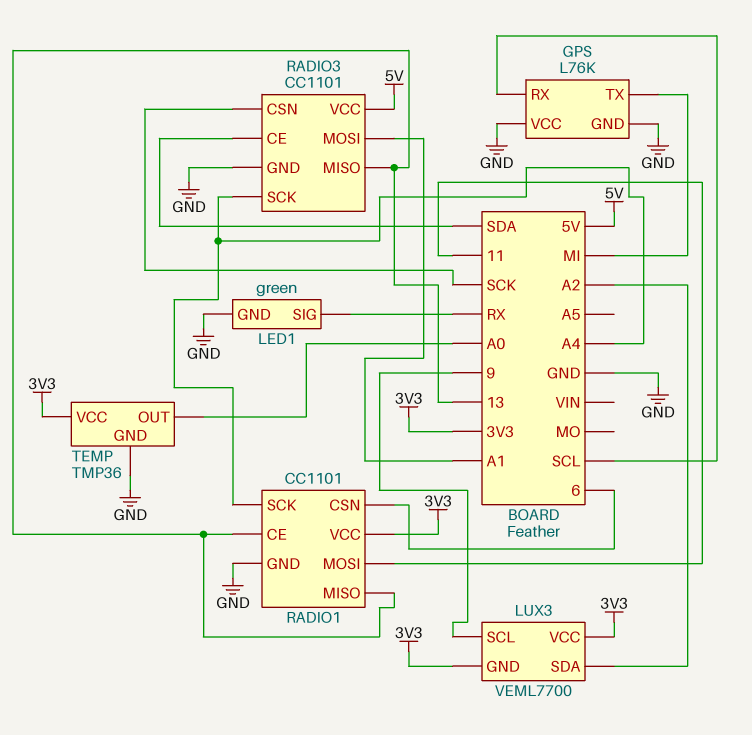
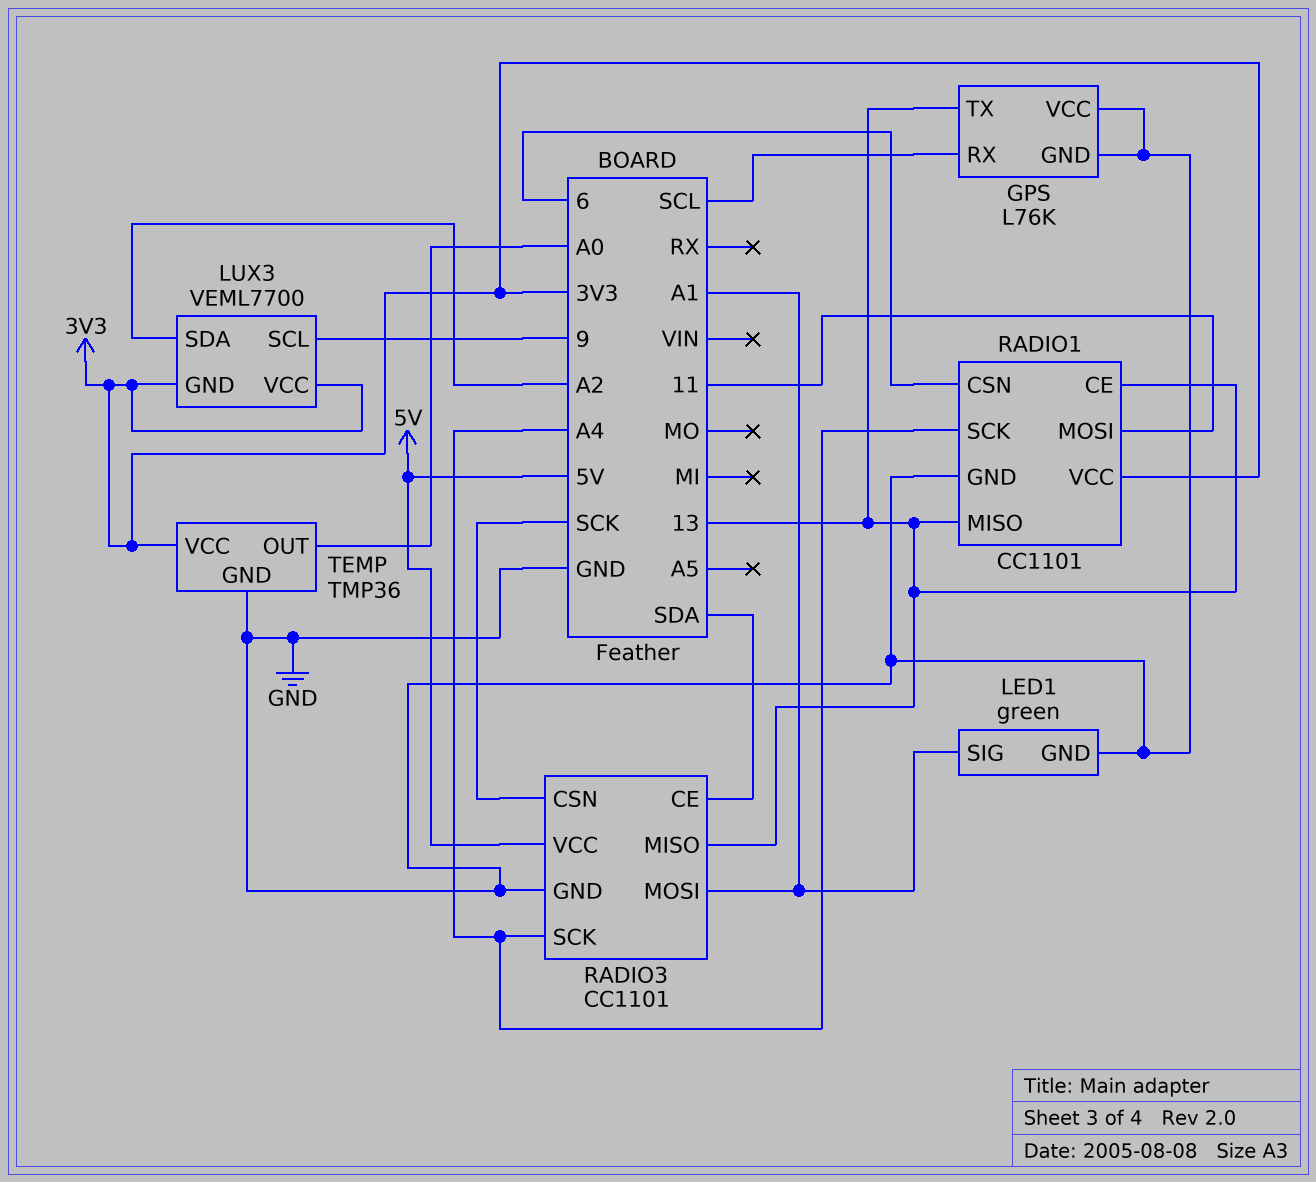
GPS pin TX: MI -> 13
LED1 pin SIG: RX -> A1

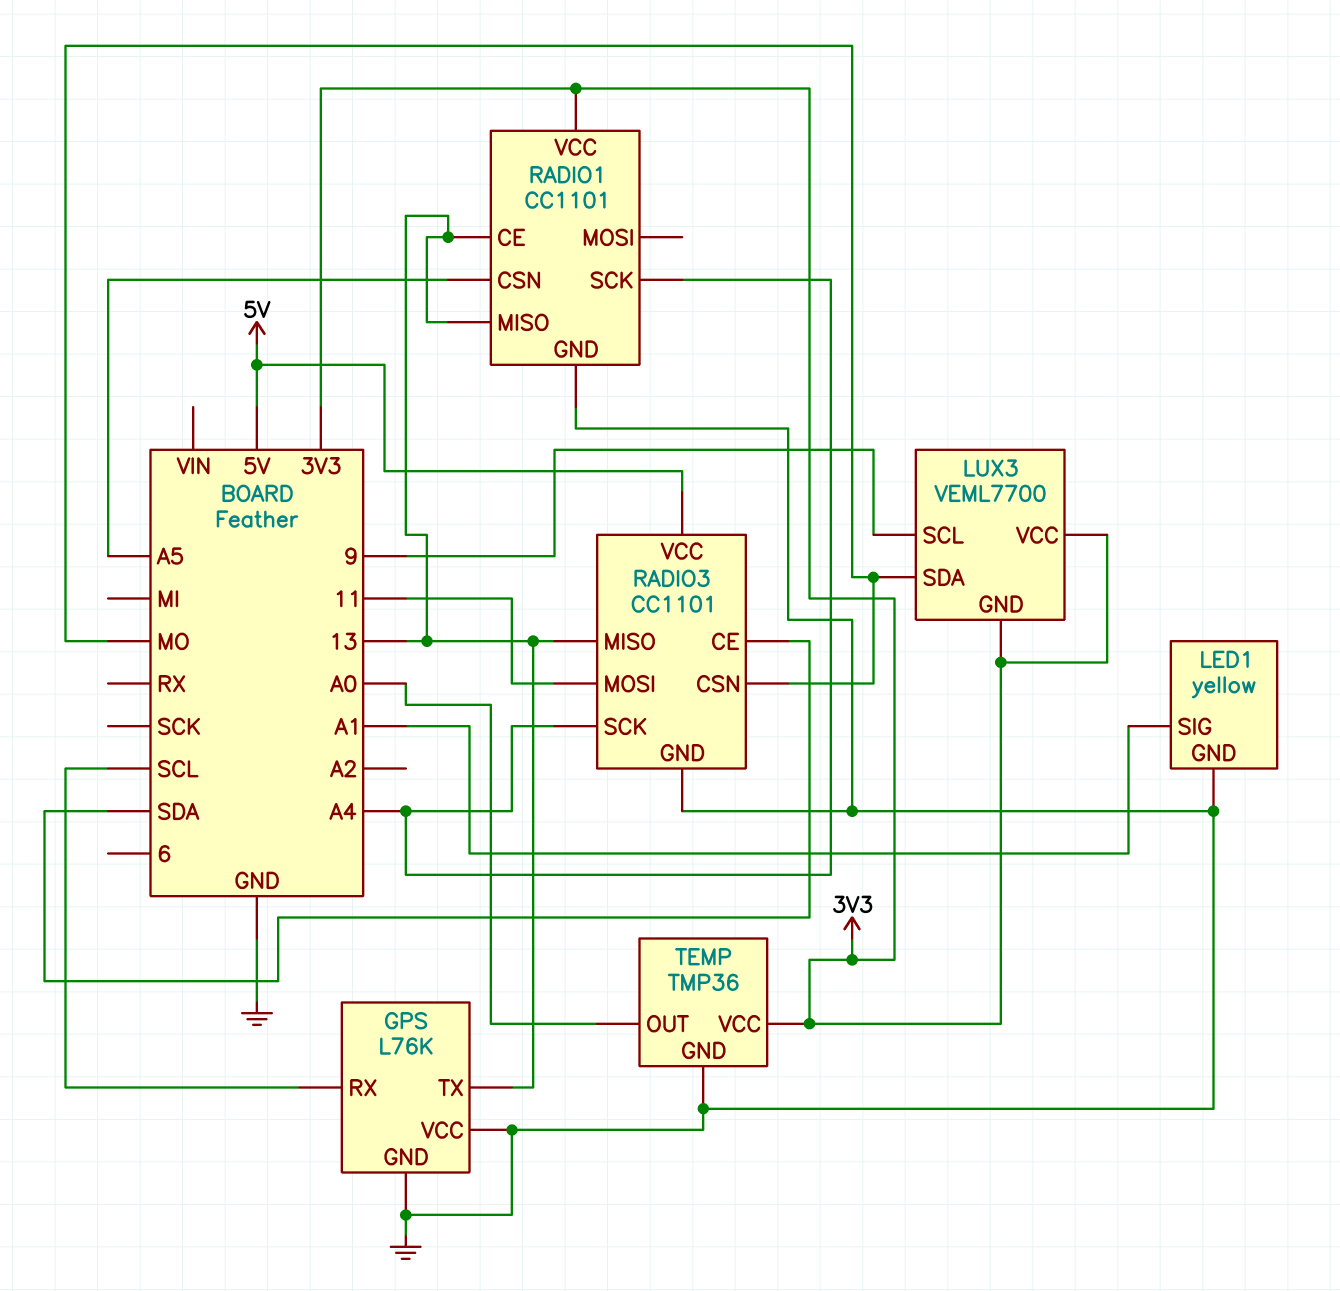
LED1: green -> yellow
LUX3 pin SDA: A2 -> MO
RADIO1 pin CSN: 6 -> A5
RADIO1 pin MOSI: 11 -> none
RADIO3 pin CSN: SCK -> MO
RADIO3 pin MOSI: A1 -> 11

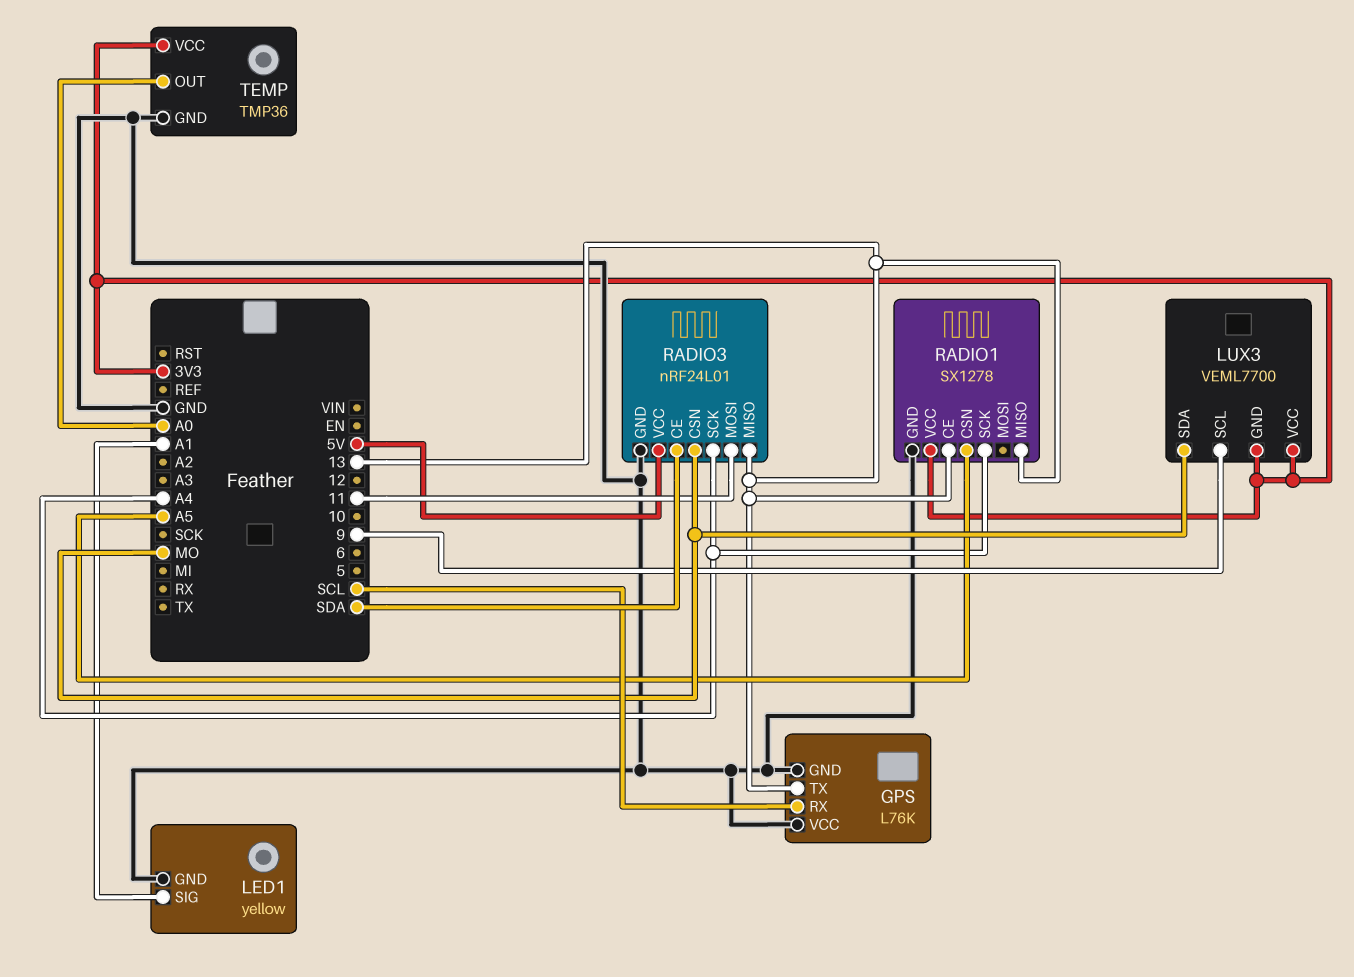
RADIO1: CC1101 -> SX1278
RADIO3: CC1101 -> nRF24L01

